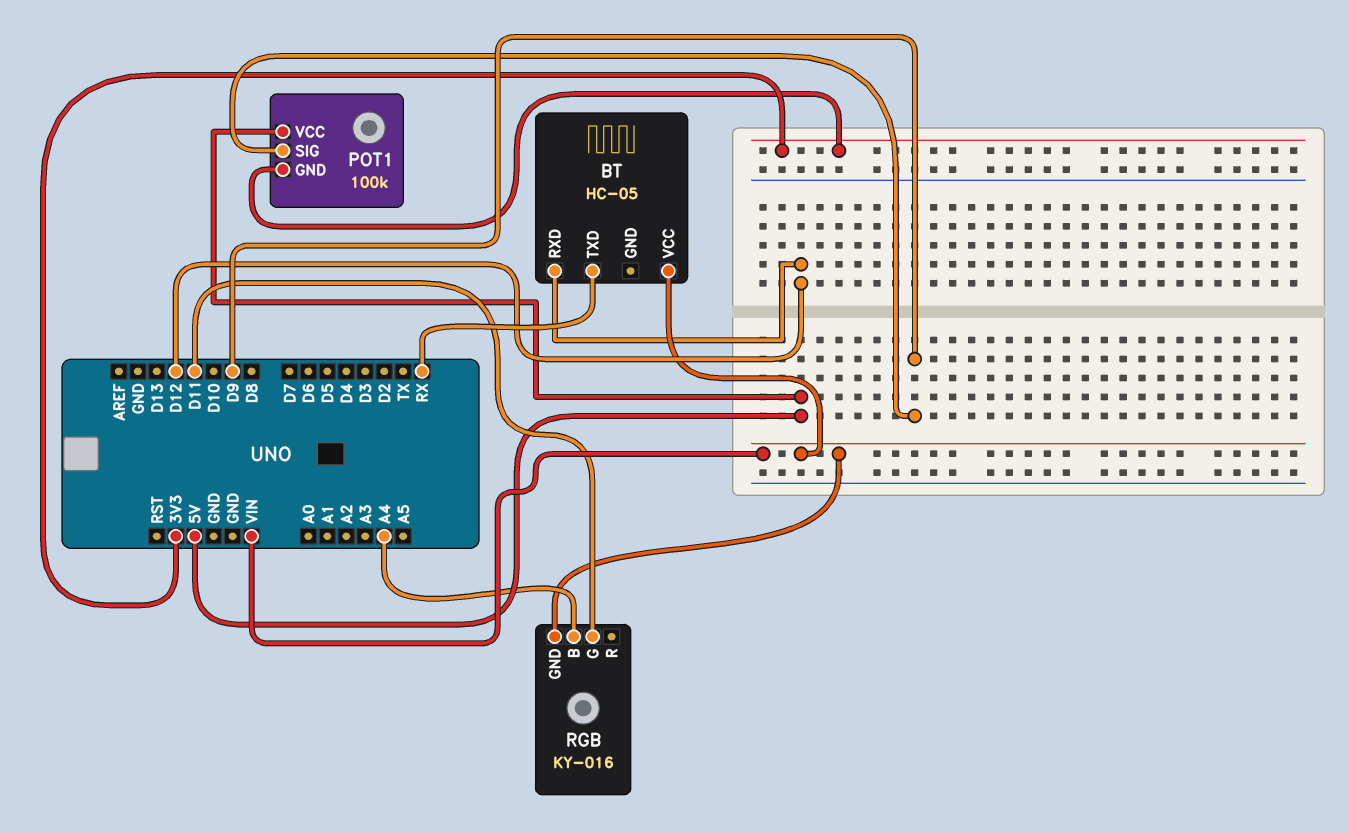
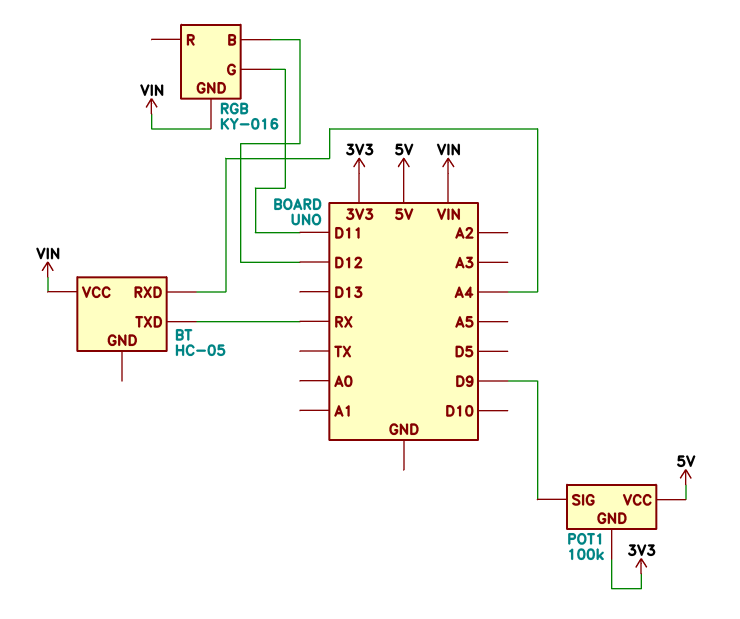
BT pin RXD: D12 -> A4
RGB pin B: A4 -> D12

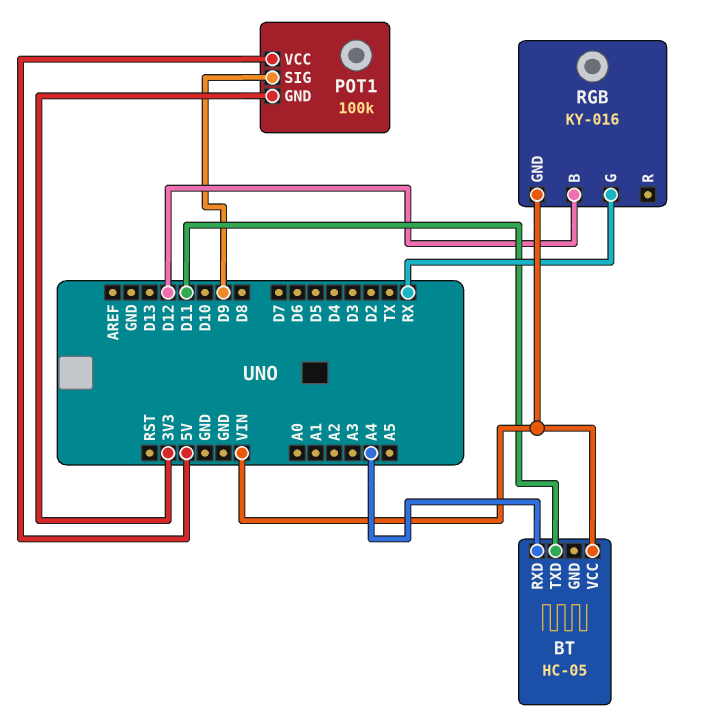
BT pin TXD: RX -> D11
RGB pin G: D11 -> RX

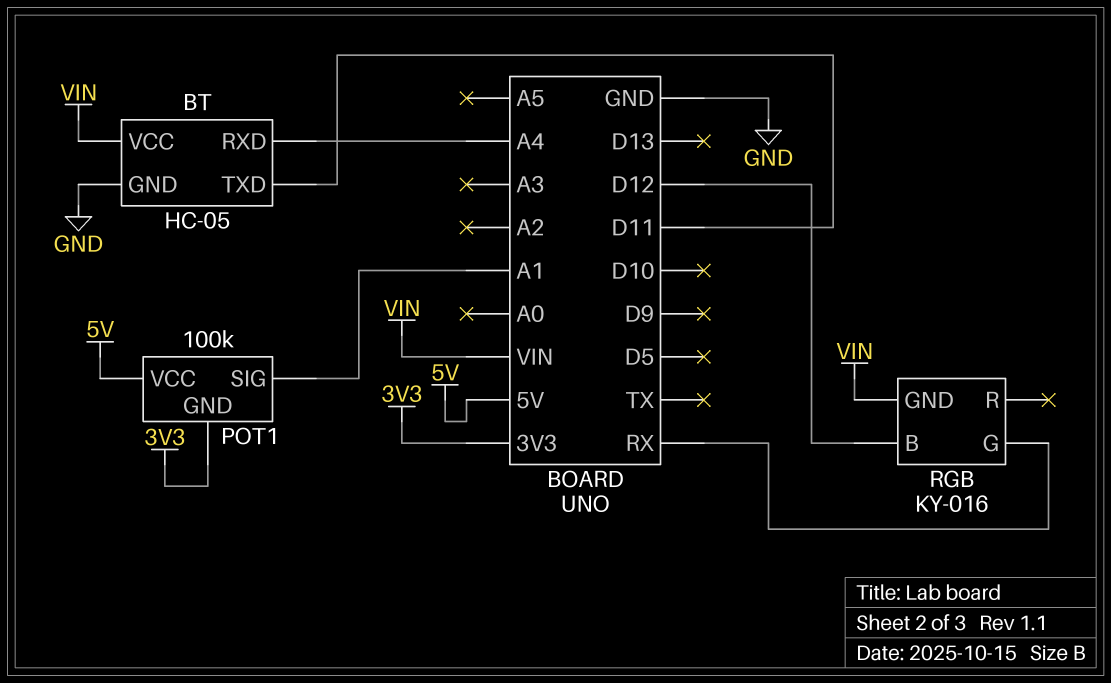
BT pin GND: none -> GND
POT1 pin SIG: D9 -> A1

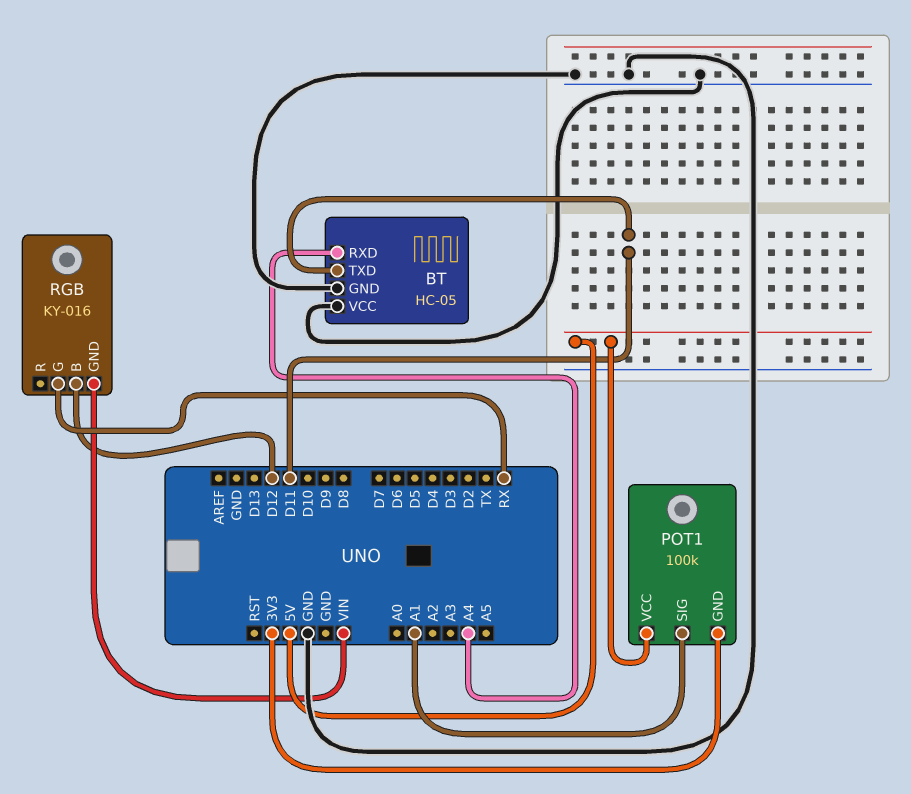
BT pin VCC: VIN -> GND

